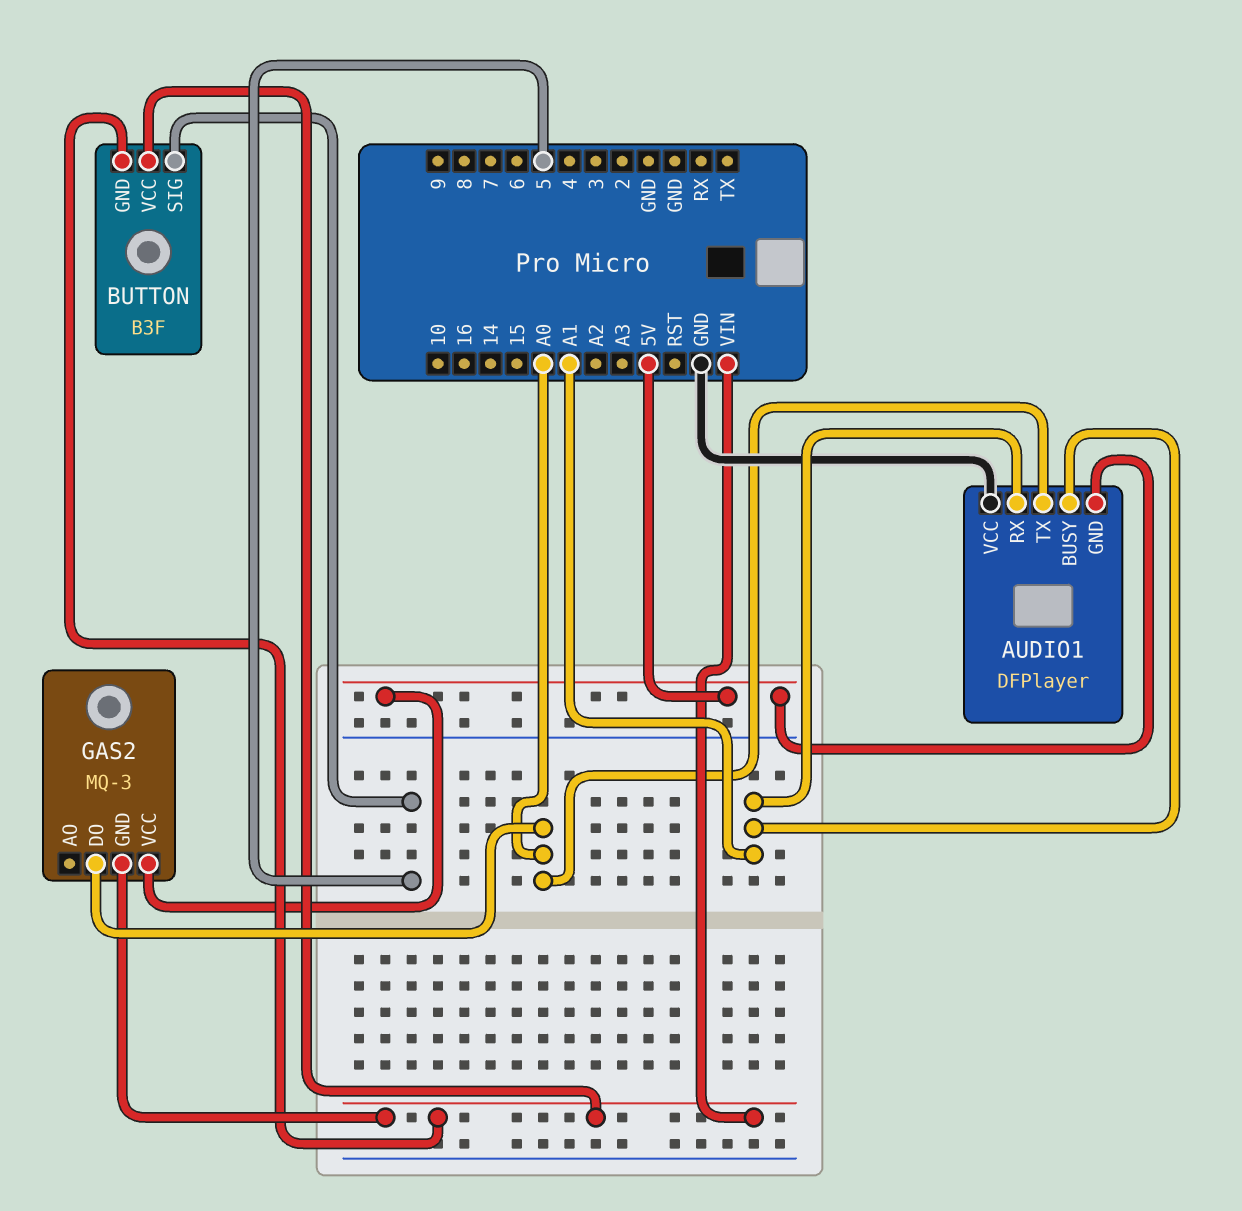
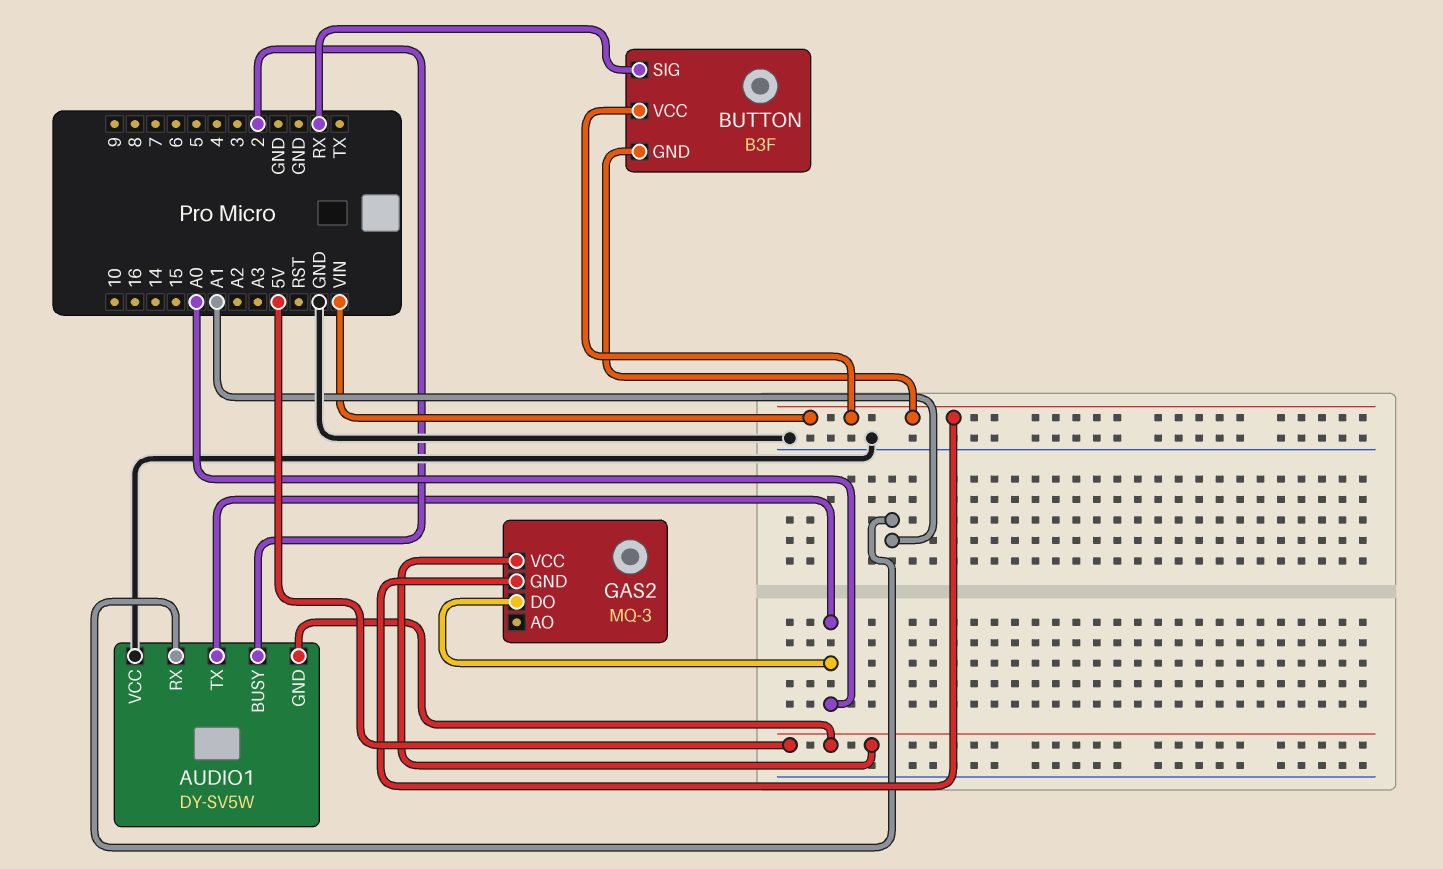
AUDIO1: DFPlayer -> DY-SV5W
AUDIO1 pin BUSY: A1 -> 2
BUTTON pin SIG: 5 -> RX

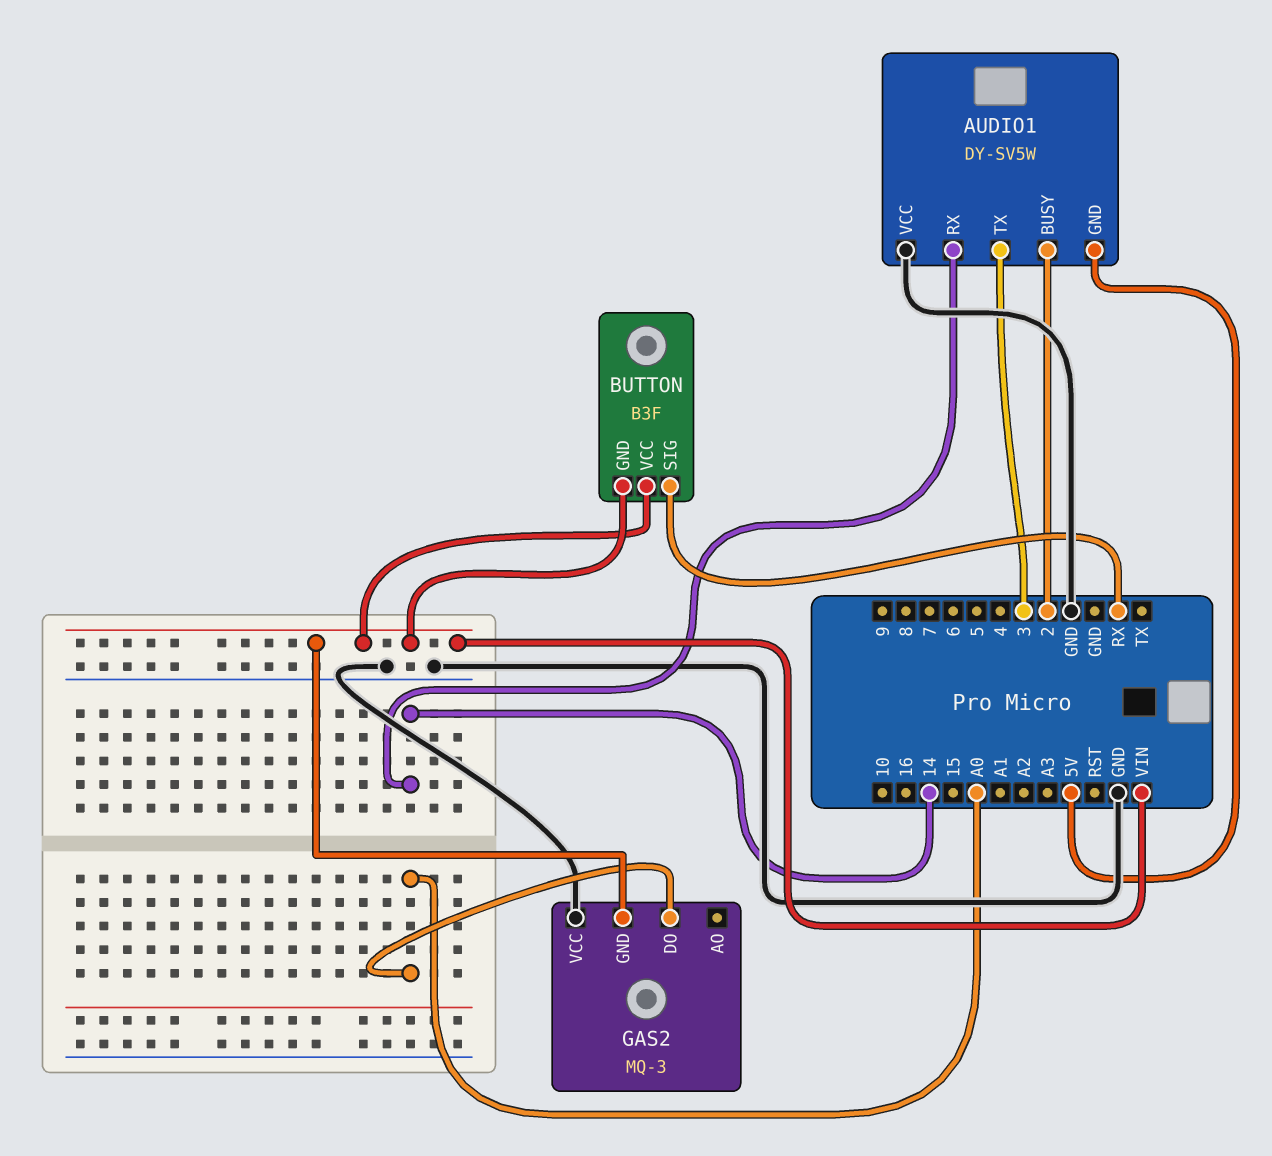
AUDIO1 pin RX: A1 -> 14
AUDIO1 pin TX: A0 -> 3
GAS2 pin VCC: 5V -> GND

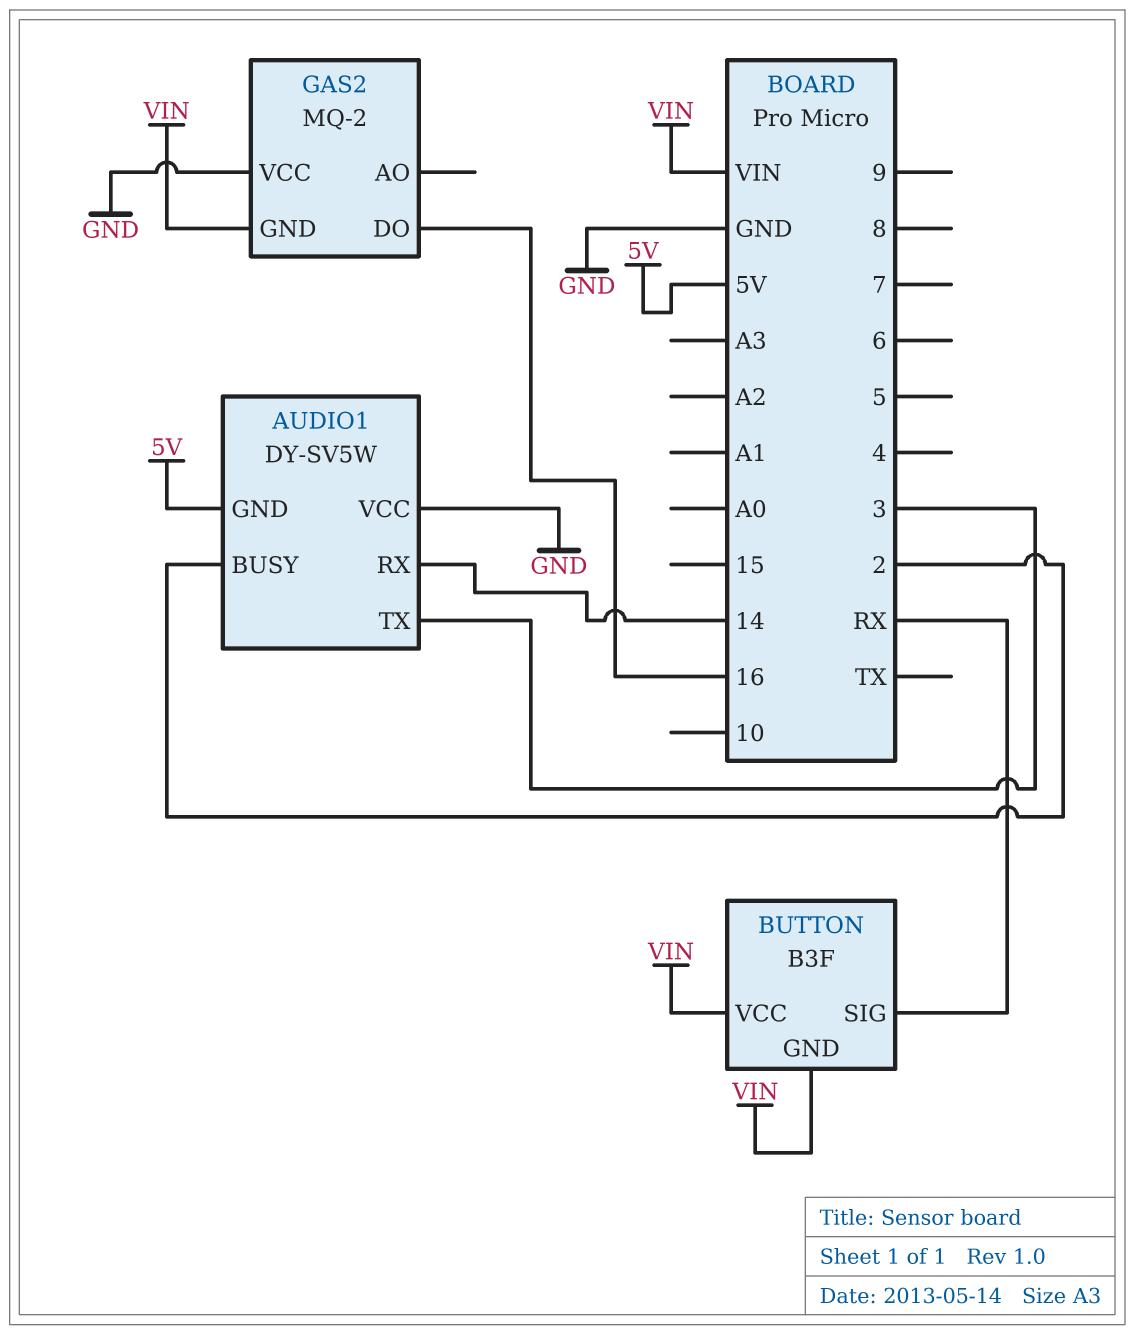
GAS2: MQ-3 -> MQ-2
GAS2 pin DO: A0 -> 16

